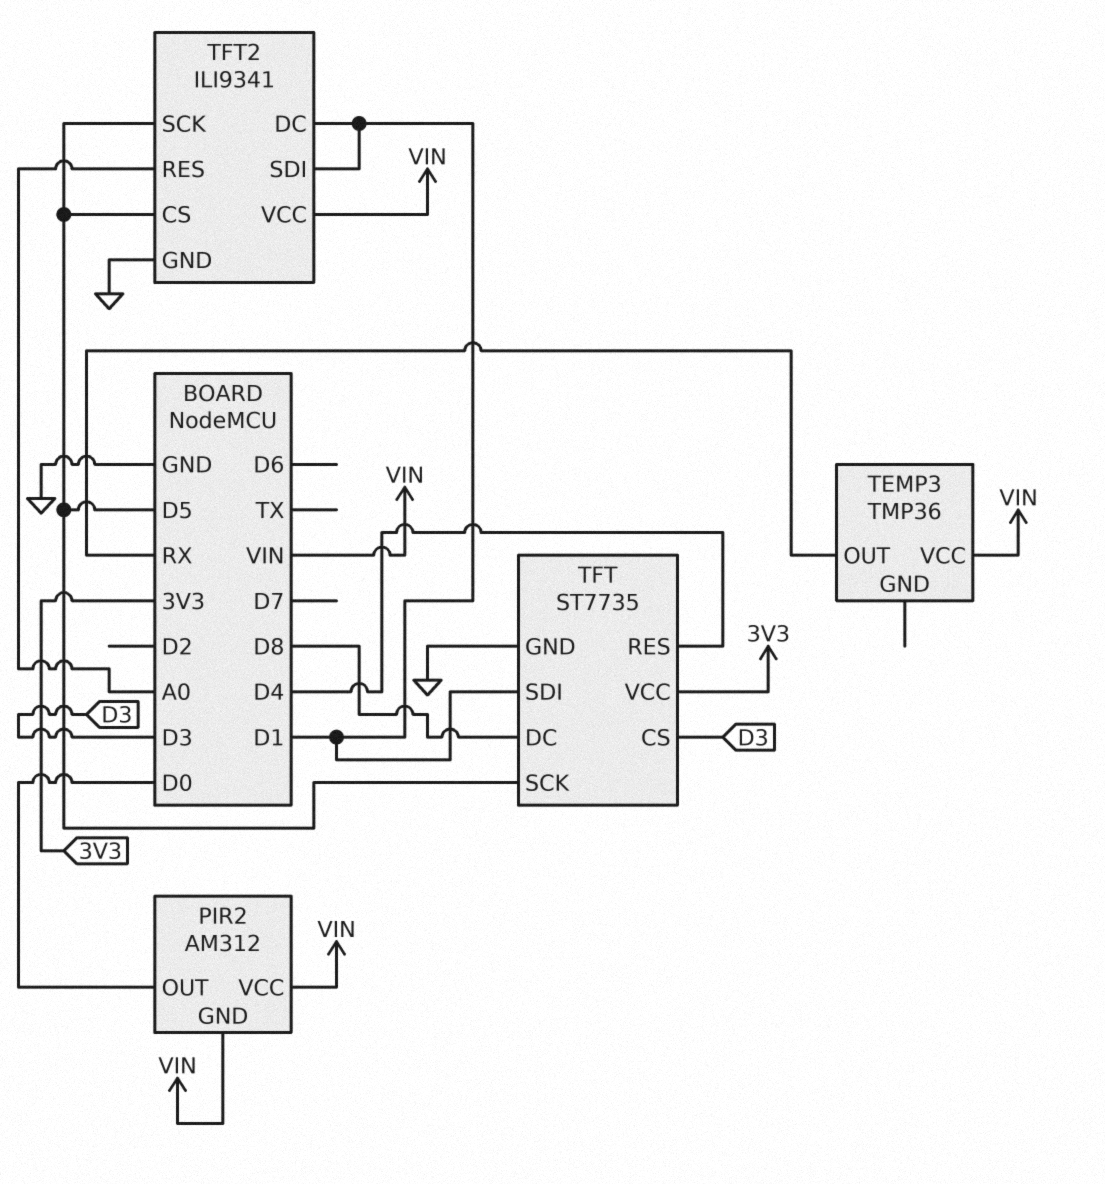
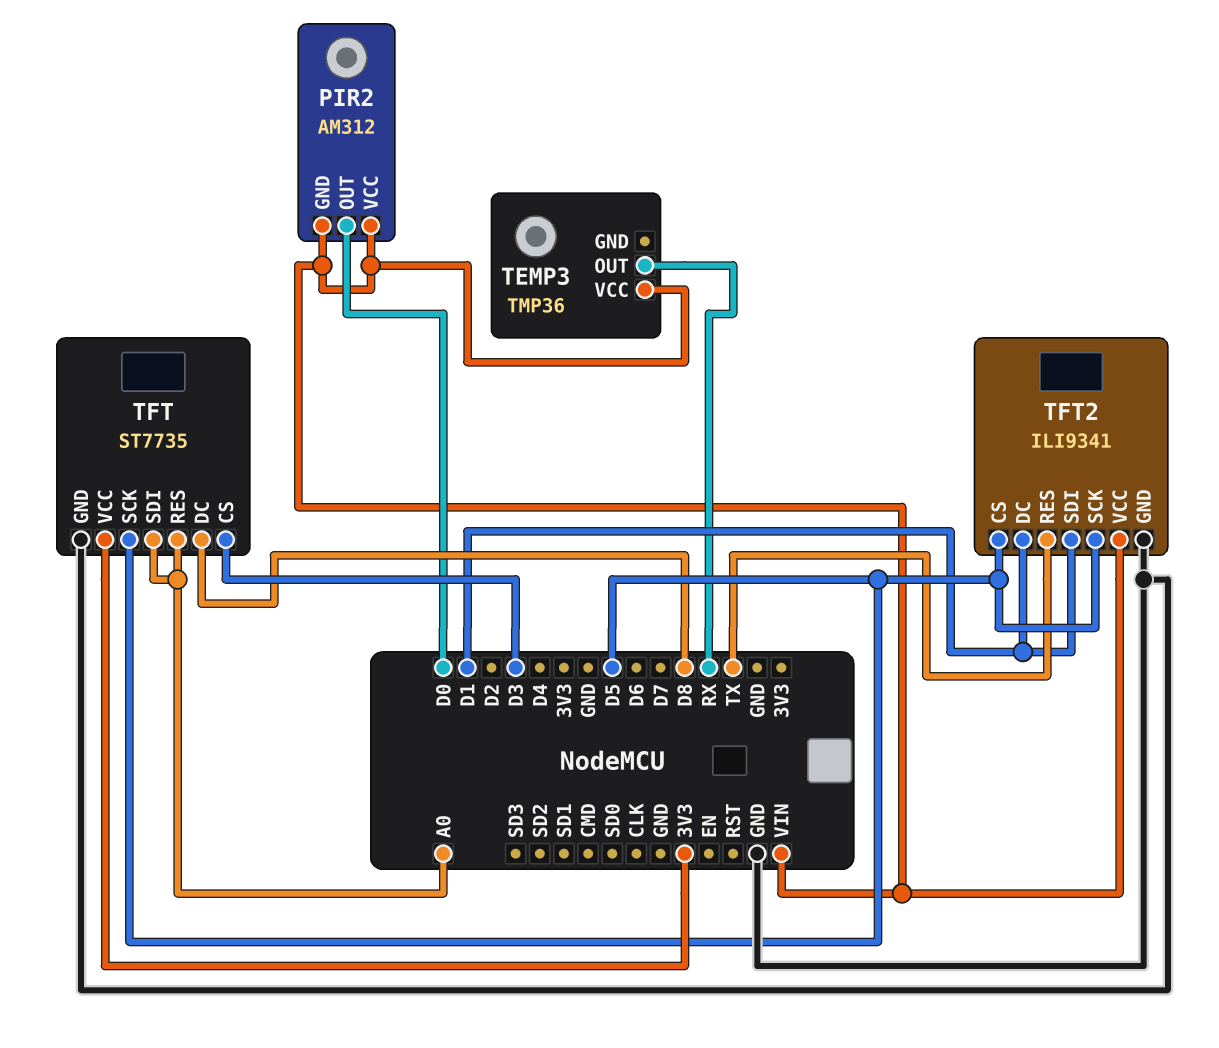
TFT pin RES: D4 -> A0
TFT pin SDI: D1 -> A0
TFT2 pin RES: A0 -> TX

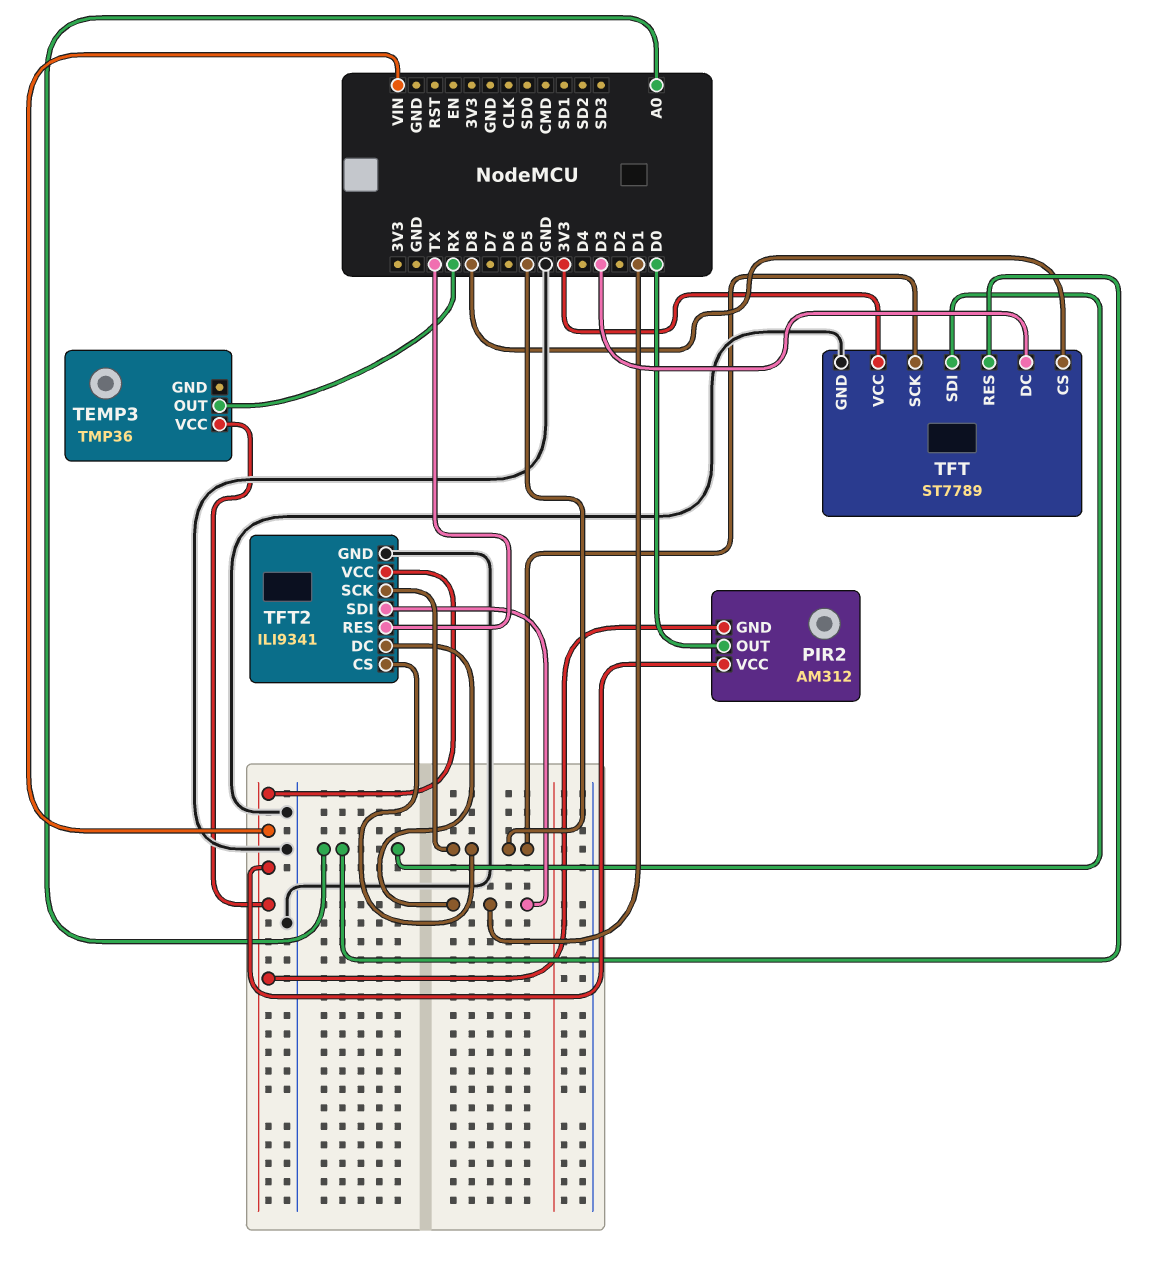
TFT: ST7735 -> ST7789
TFT pin CS: D3 -> D8
TFT pin DC: D8 -> D3

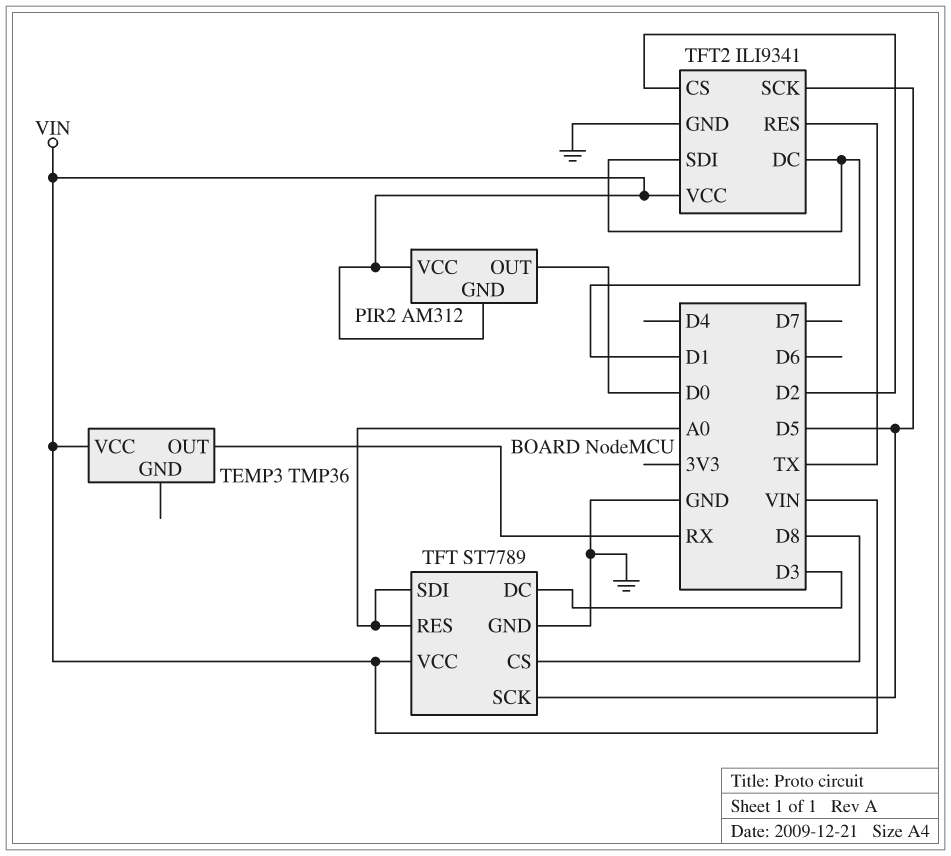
TFT pin VCC: 3V3 -> VIN
TFT2 pin CS: D5 -> D2

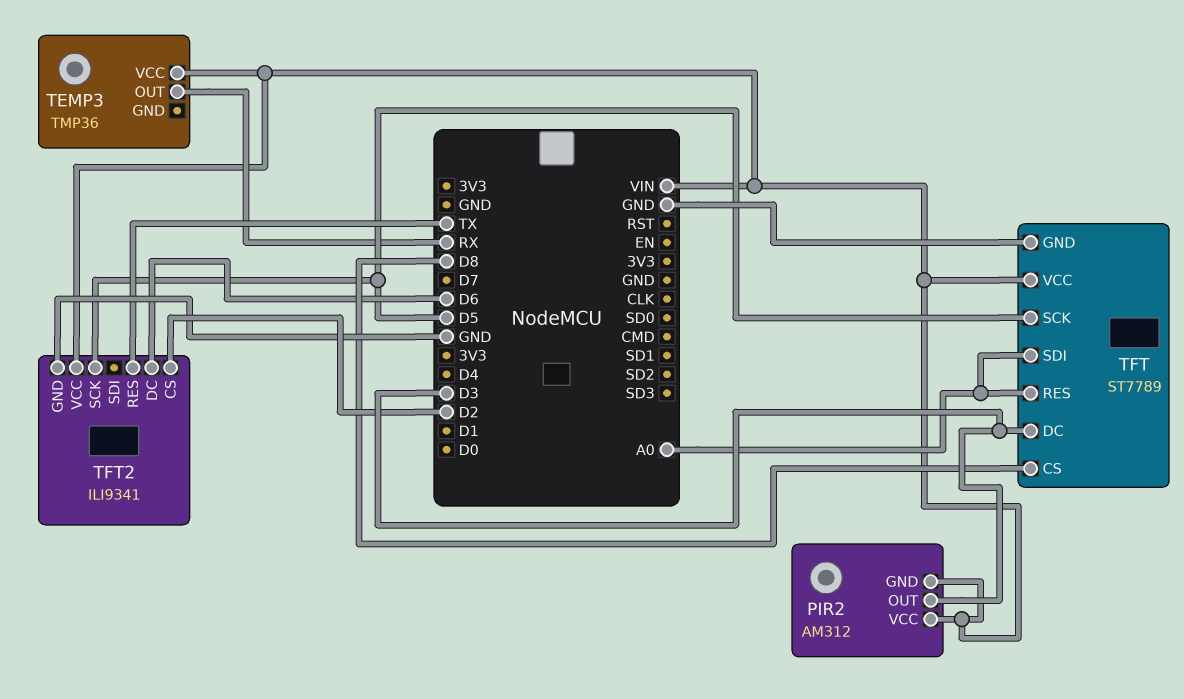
PIR2 pin OUT: D0 -> D3
TFT2 pin DC: D1 -> D6
TFT2 pin SDI: D1 -> none

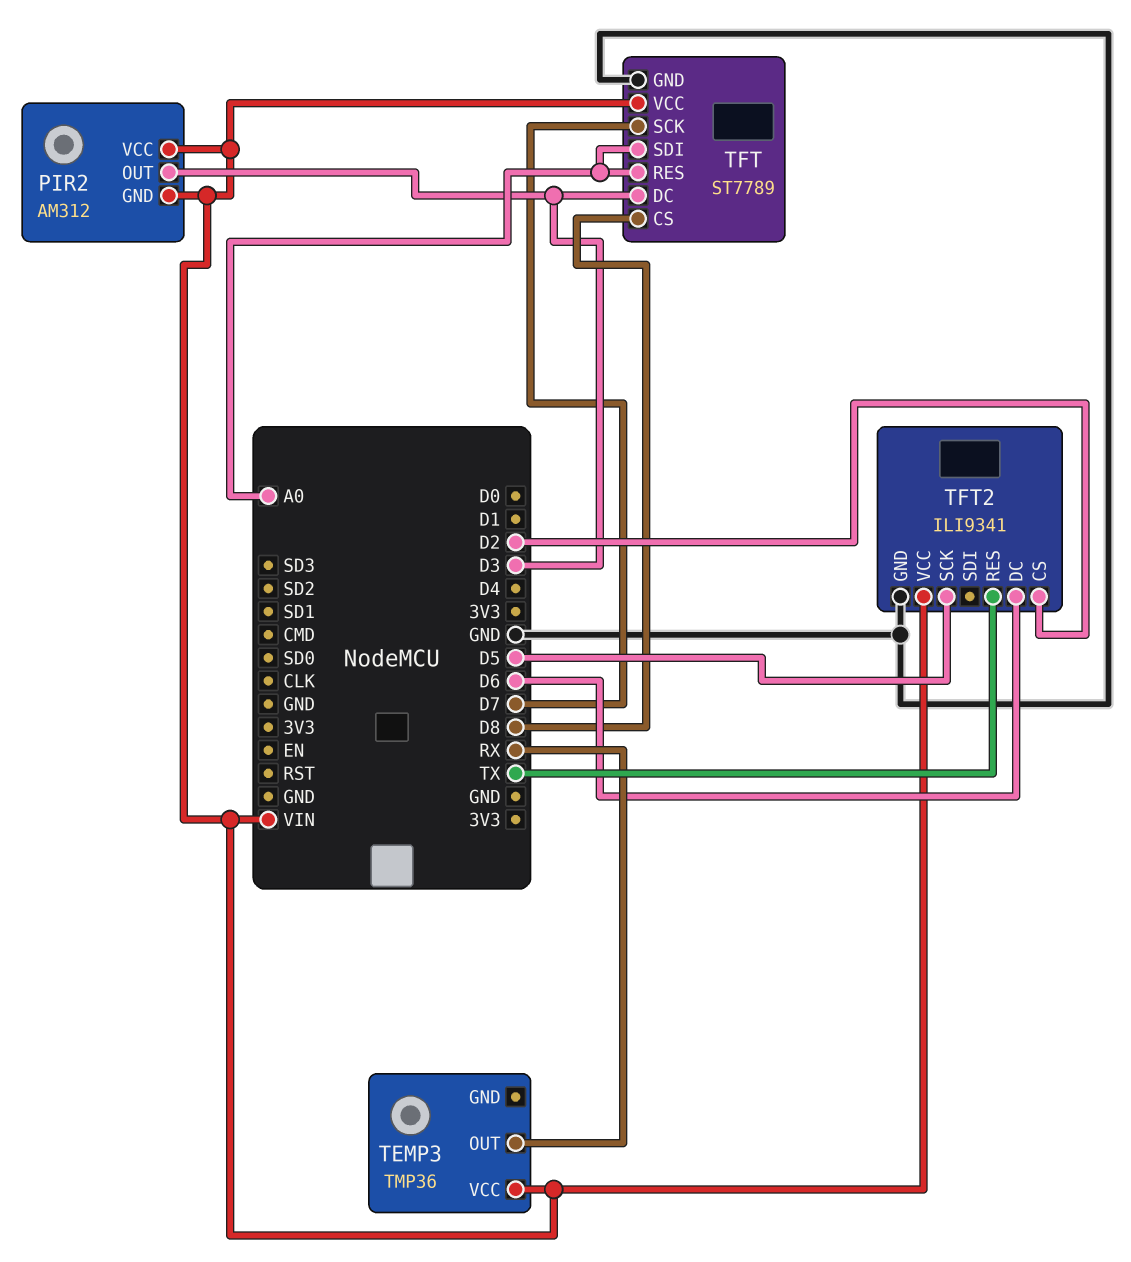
TFT pin SCK: D5 -> D7

